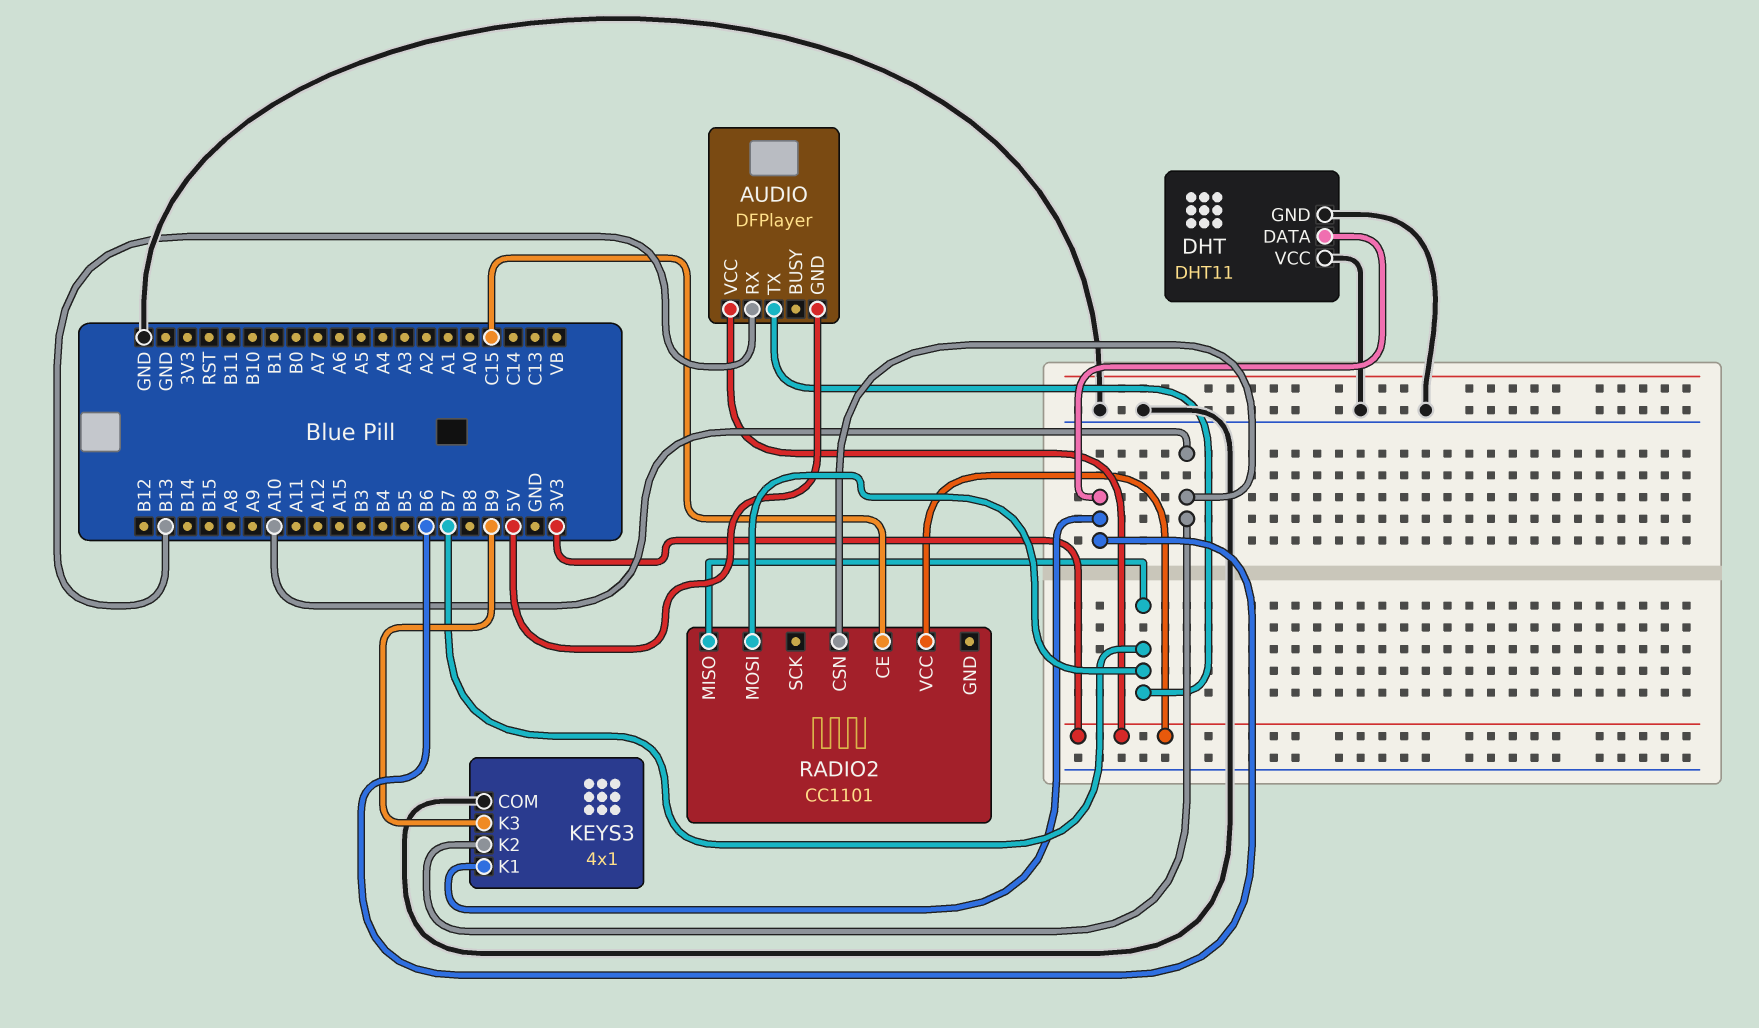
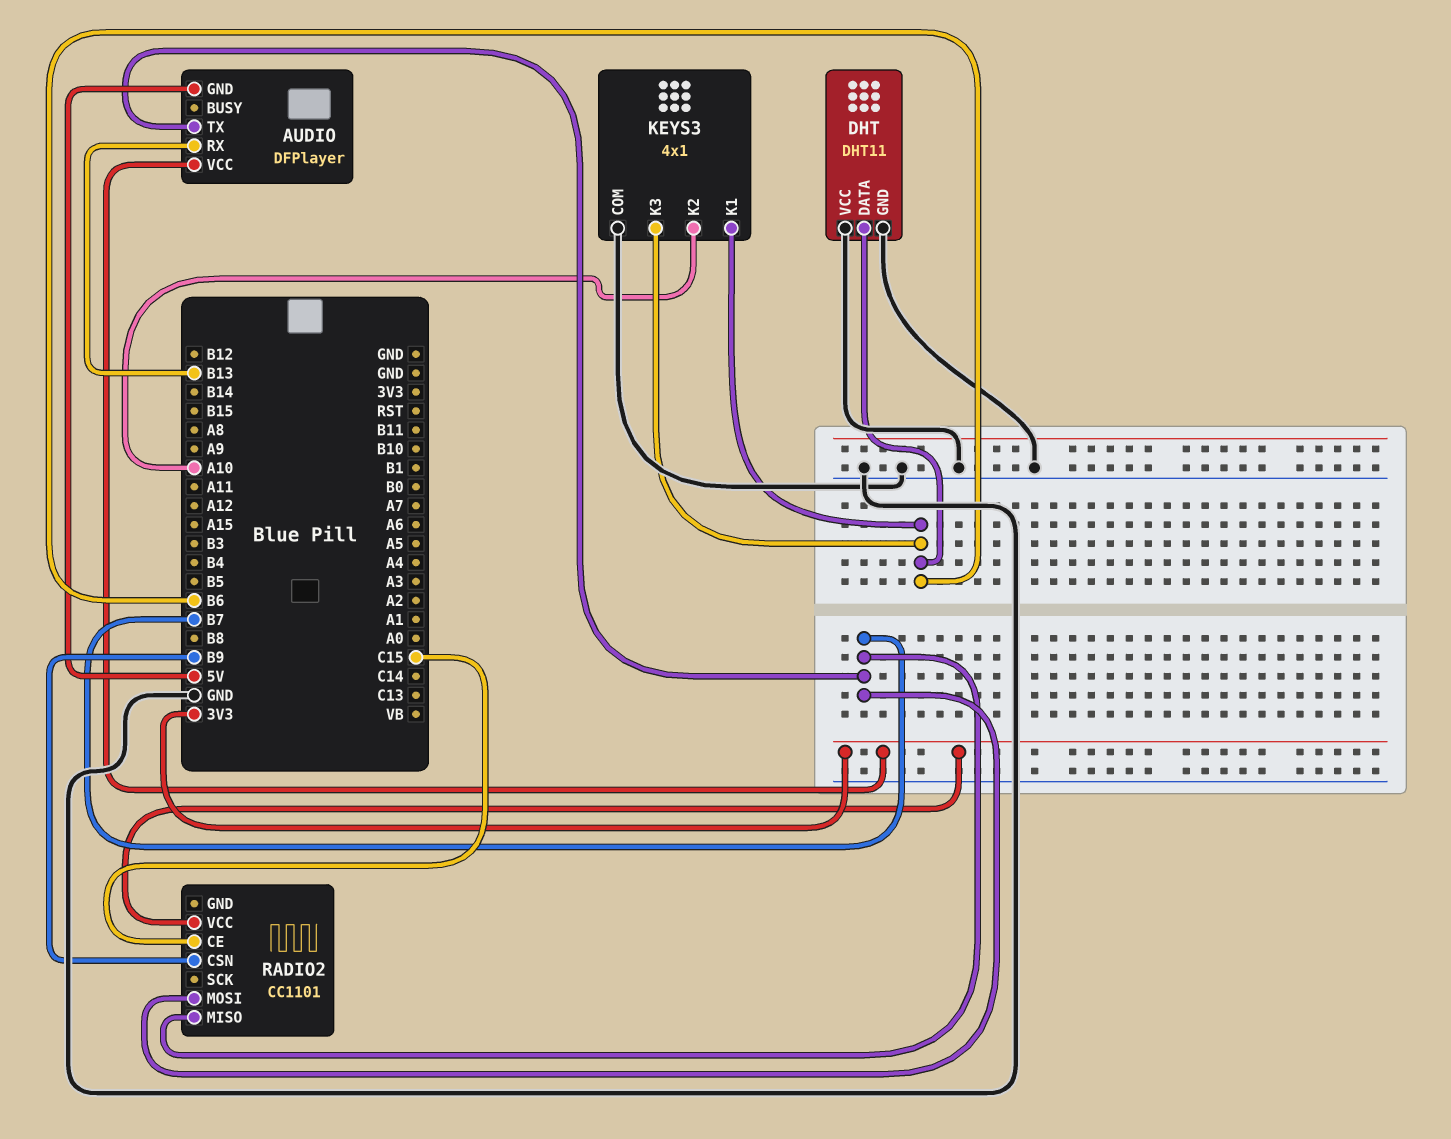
KEYS3 pin K3: B9 -> B6
RADIO2 pin CSN: A10 -> B9

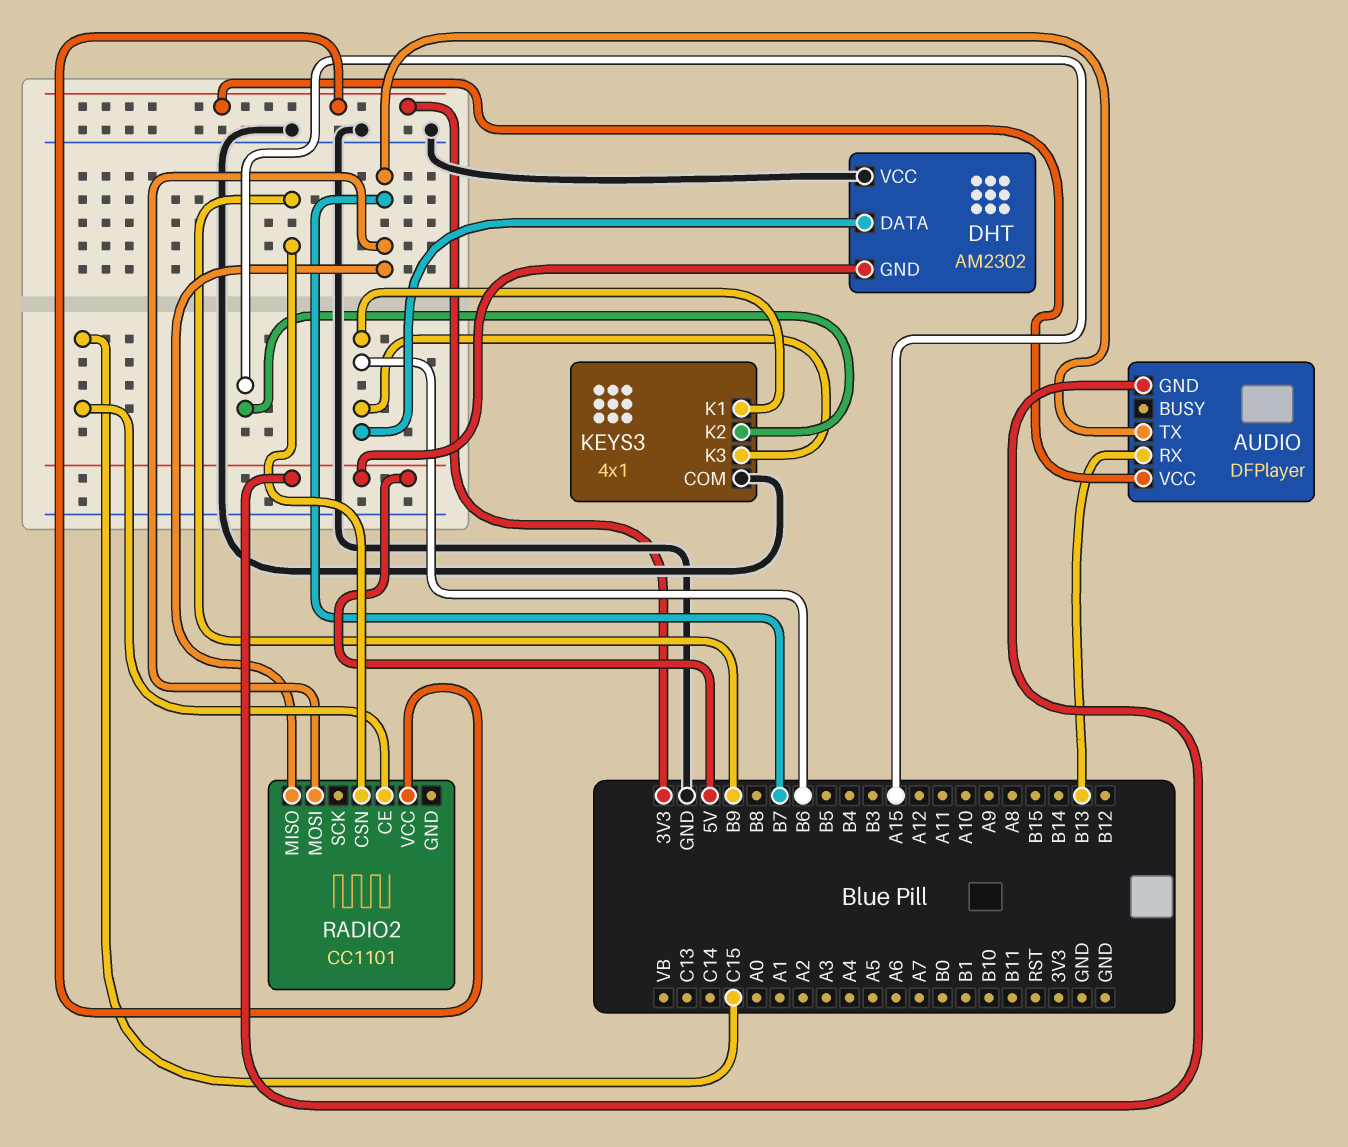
DHT: DHT11 -> AM2302
DHT pin GND: GND -> 5V
KEYS3 pin K2: A10 -> A15

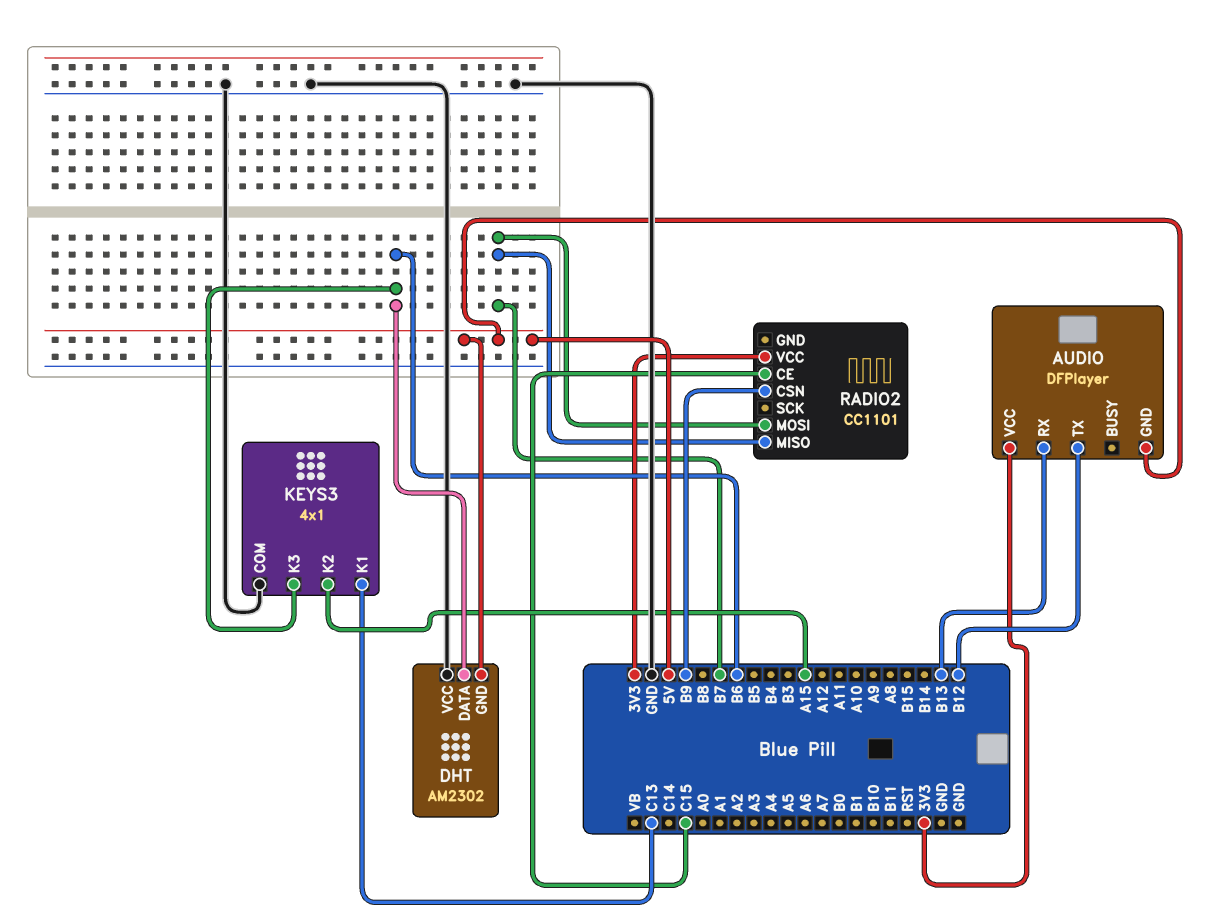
AUDIO pin TX: B7 -> B12
KEYS3 pin K1: B6 -> C13

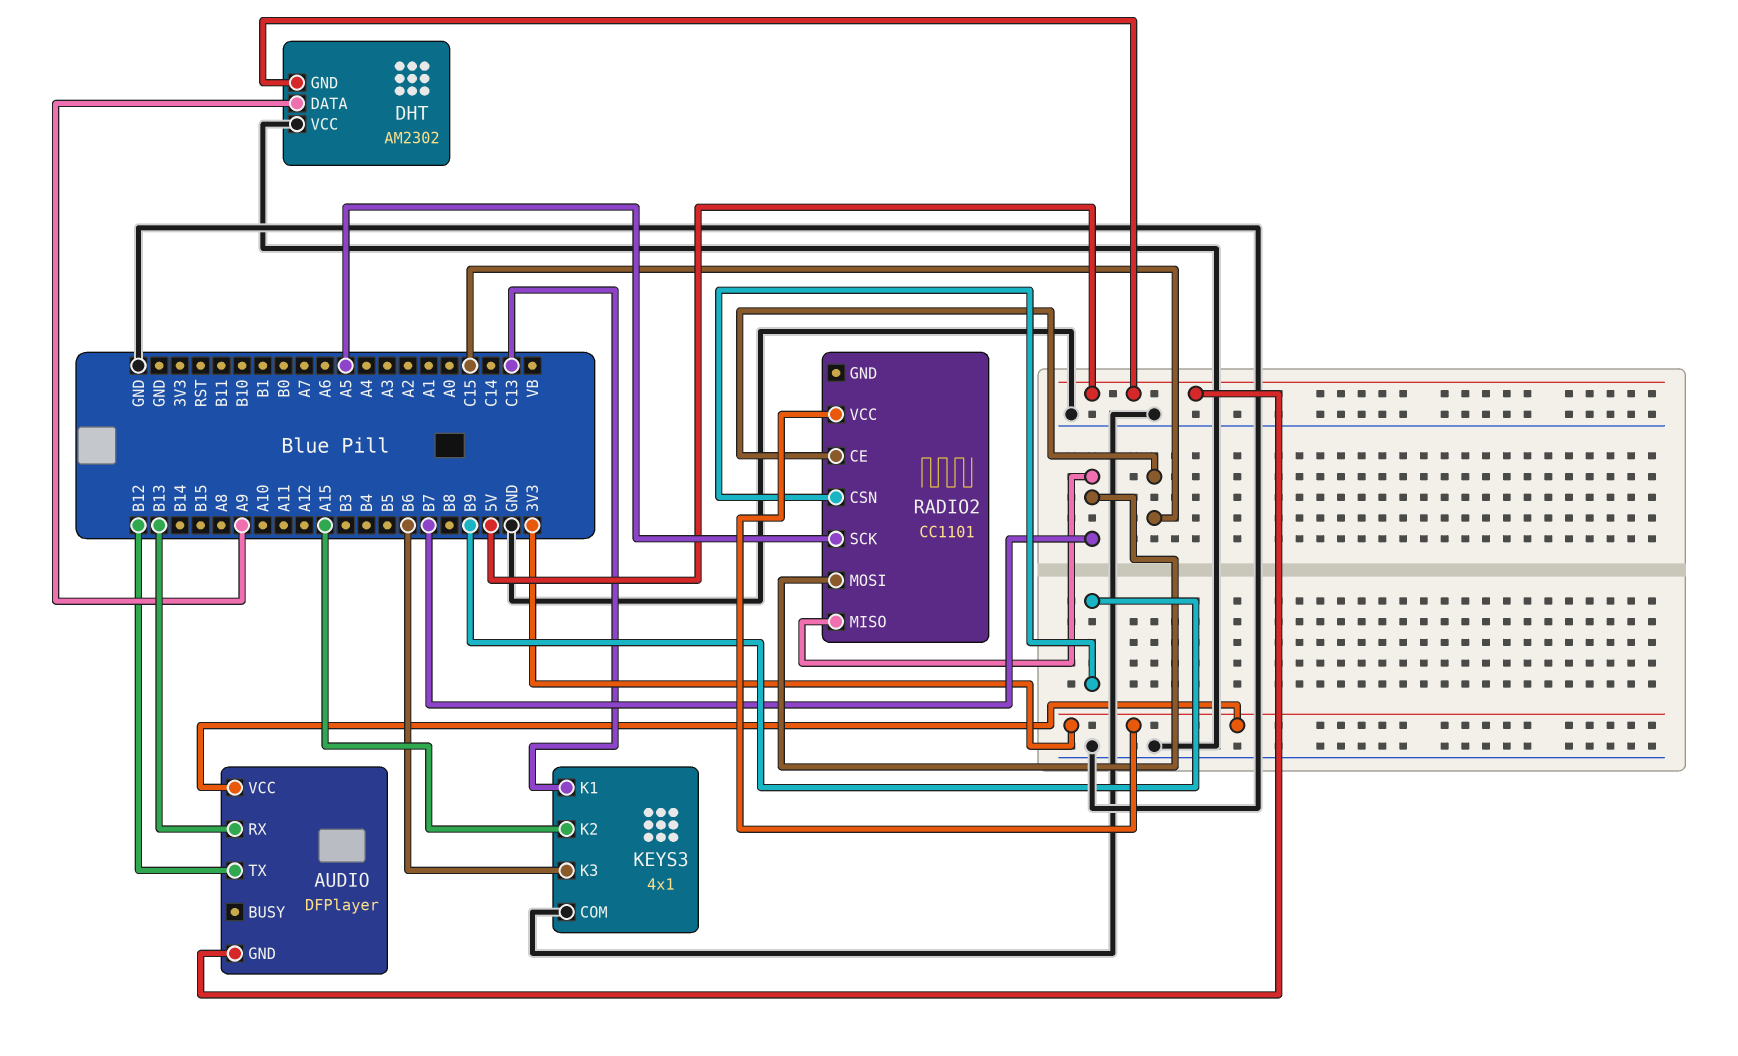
DHT pin DATA: B6 -> A9
RADIO2 pin SCK: none -> A5

